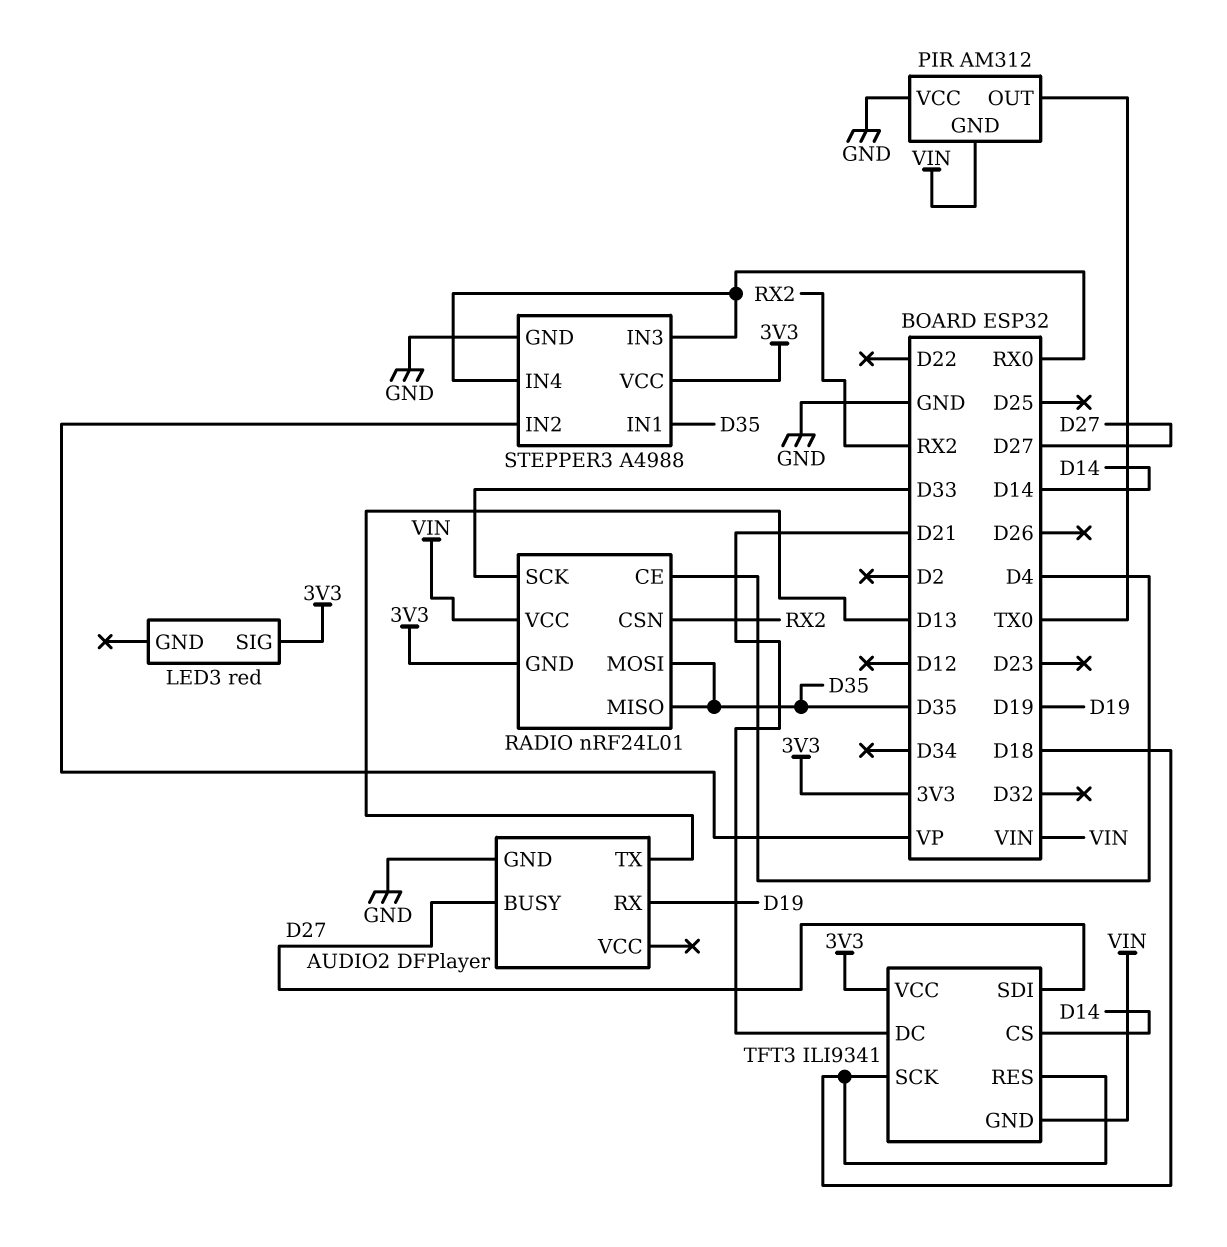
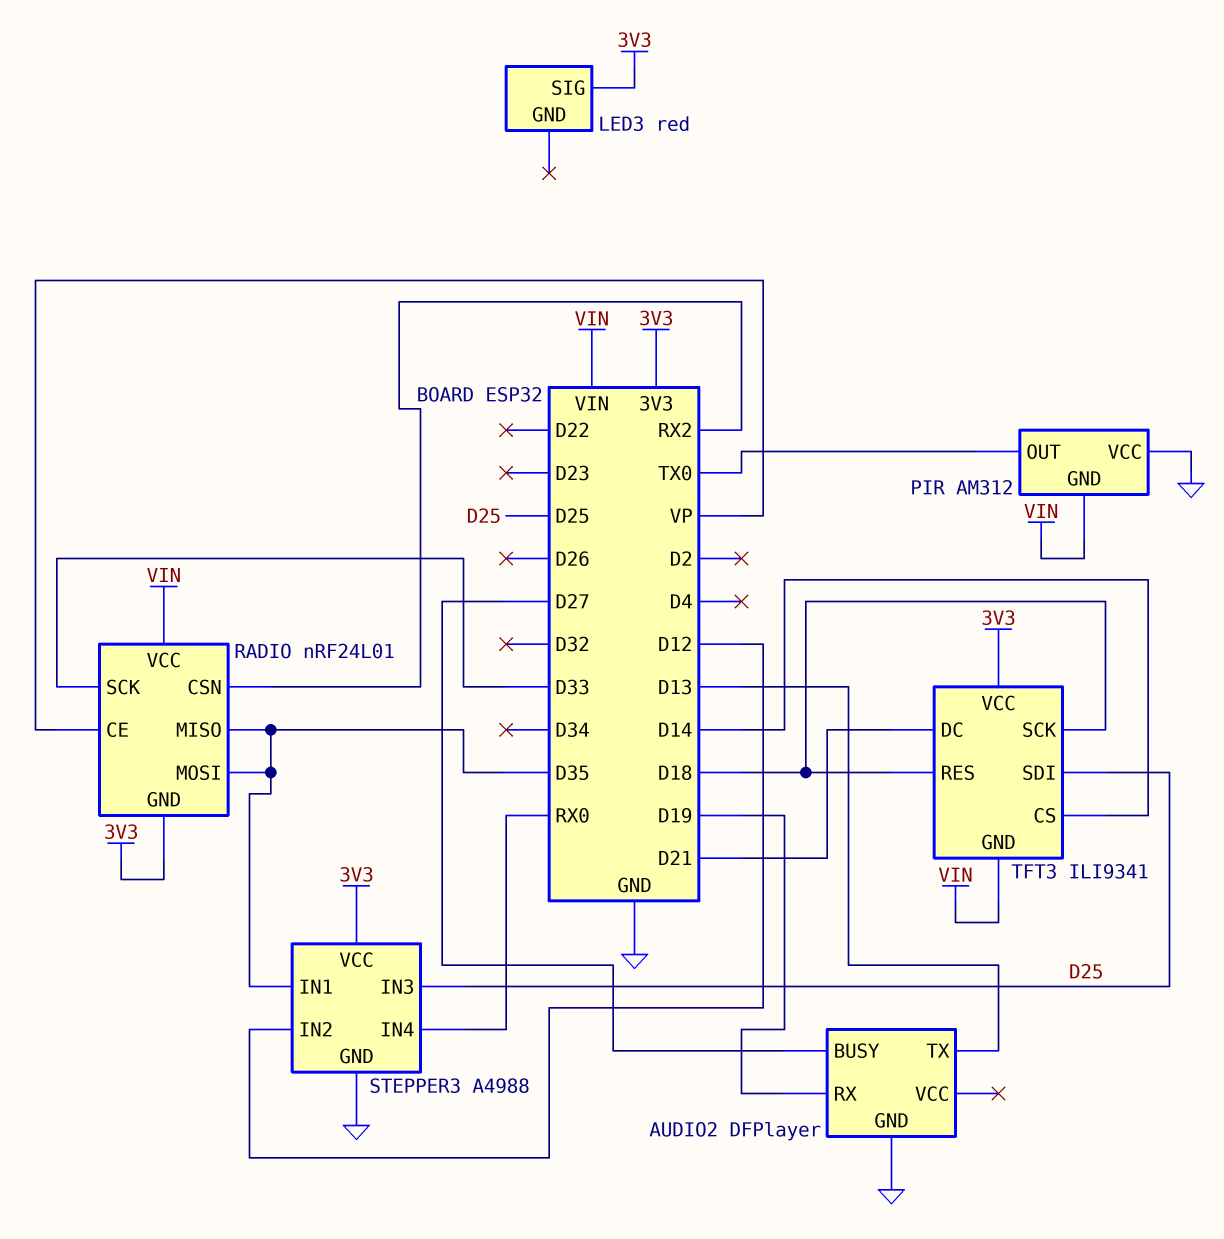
RADIO pin CE: D4 -> VP
STEPPER3 pin IN2: VP -> D12
STEPPER3 pin IN3: RX0 -> D25
TFT3 pin SDI: D27 -> D25

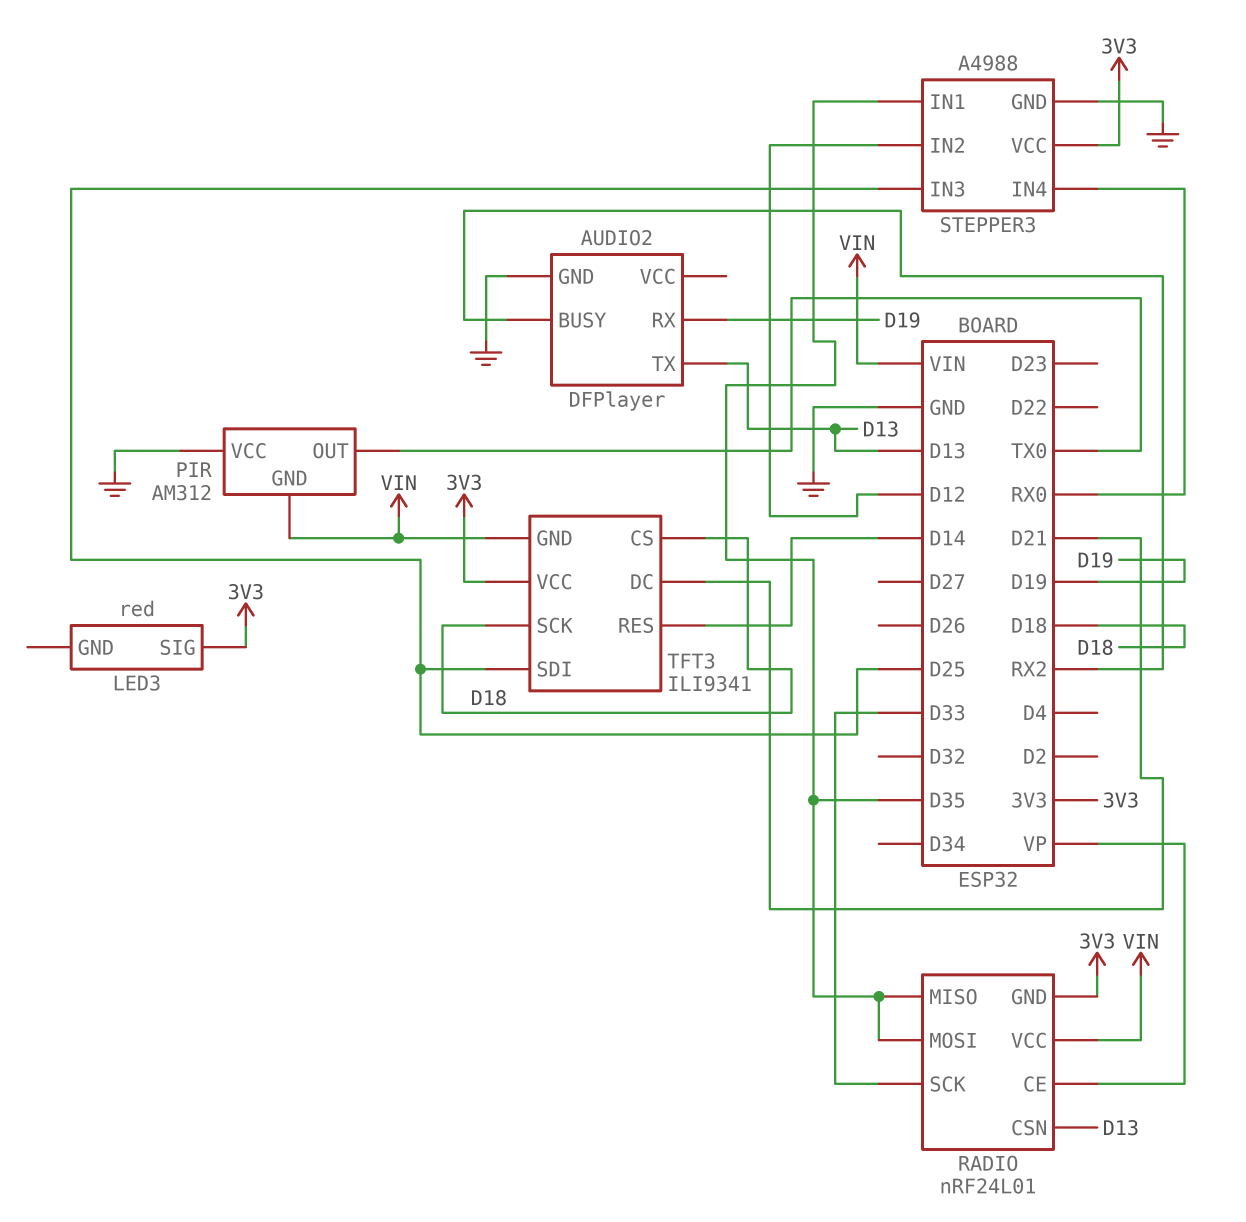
AUDIO2 pin BUSY: D27 -> RX2
RADIO pin CSN: RX2 -> D13
TFT3 pin CS: D14 -> D18
TFT3 pin RES: D18 -> D14

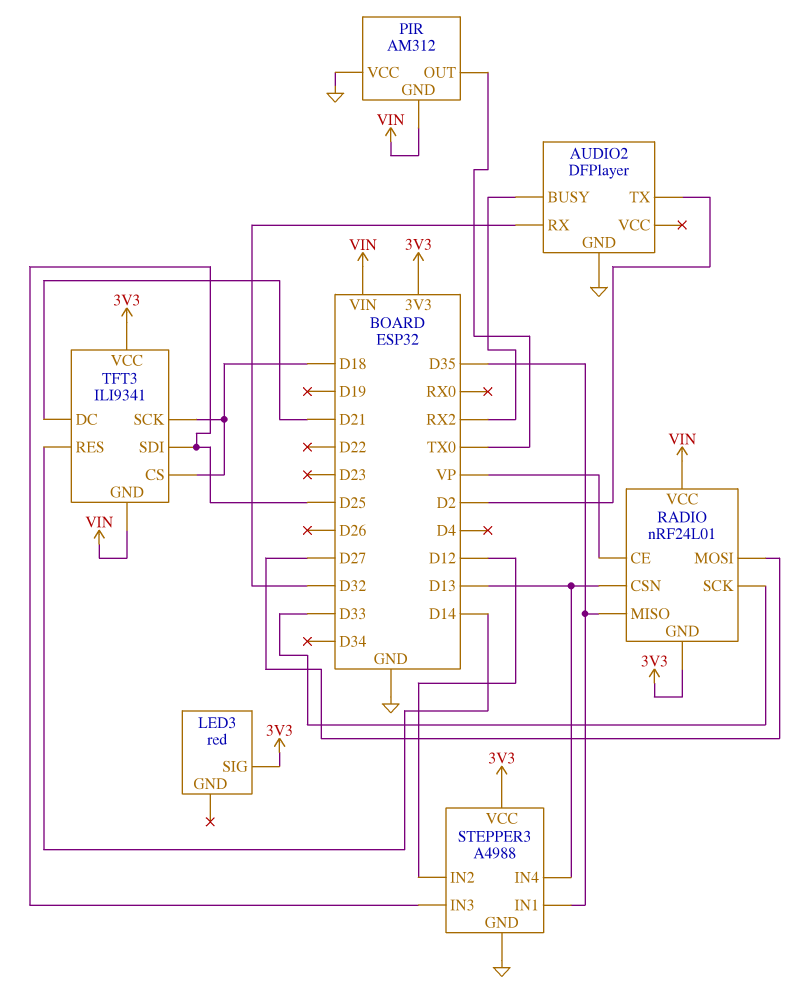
AUDIO2 pin RX: D19 -> D32
AUDIO2 pin TX: D13 -> D2
RADIO pin MOSI: D35 -> D27
STEPPER3 pin IN4: RX0 -> D13

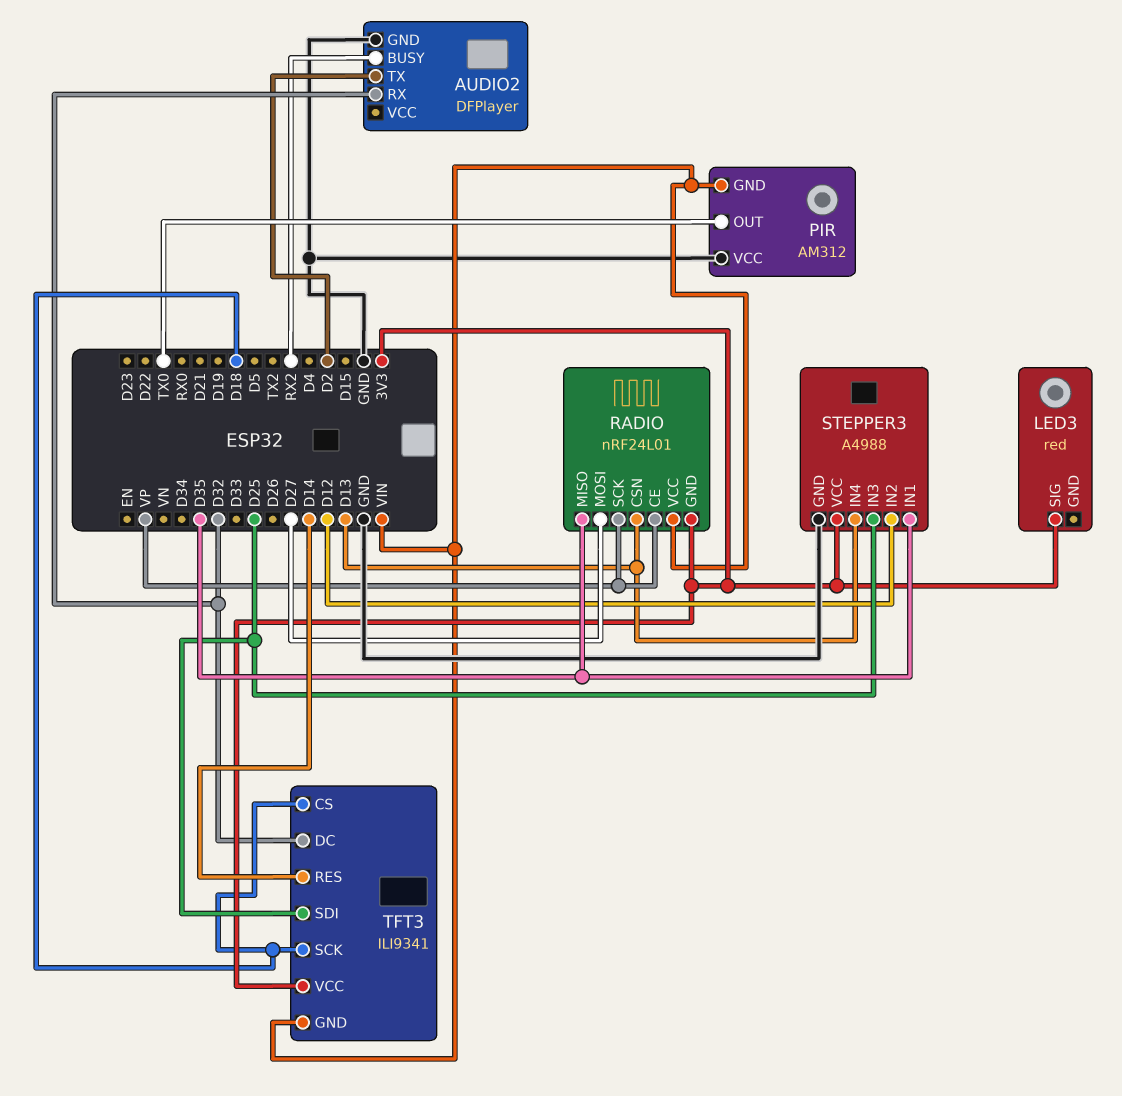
RADIO pin SCK: D33 -> VP
TFT3 pin DC: D21 -> D32

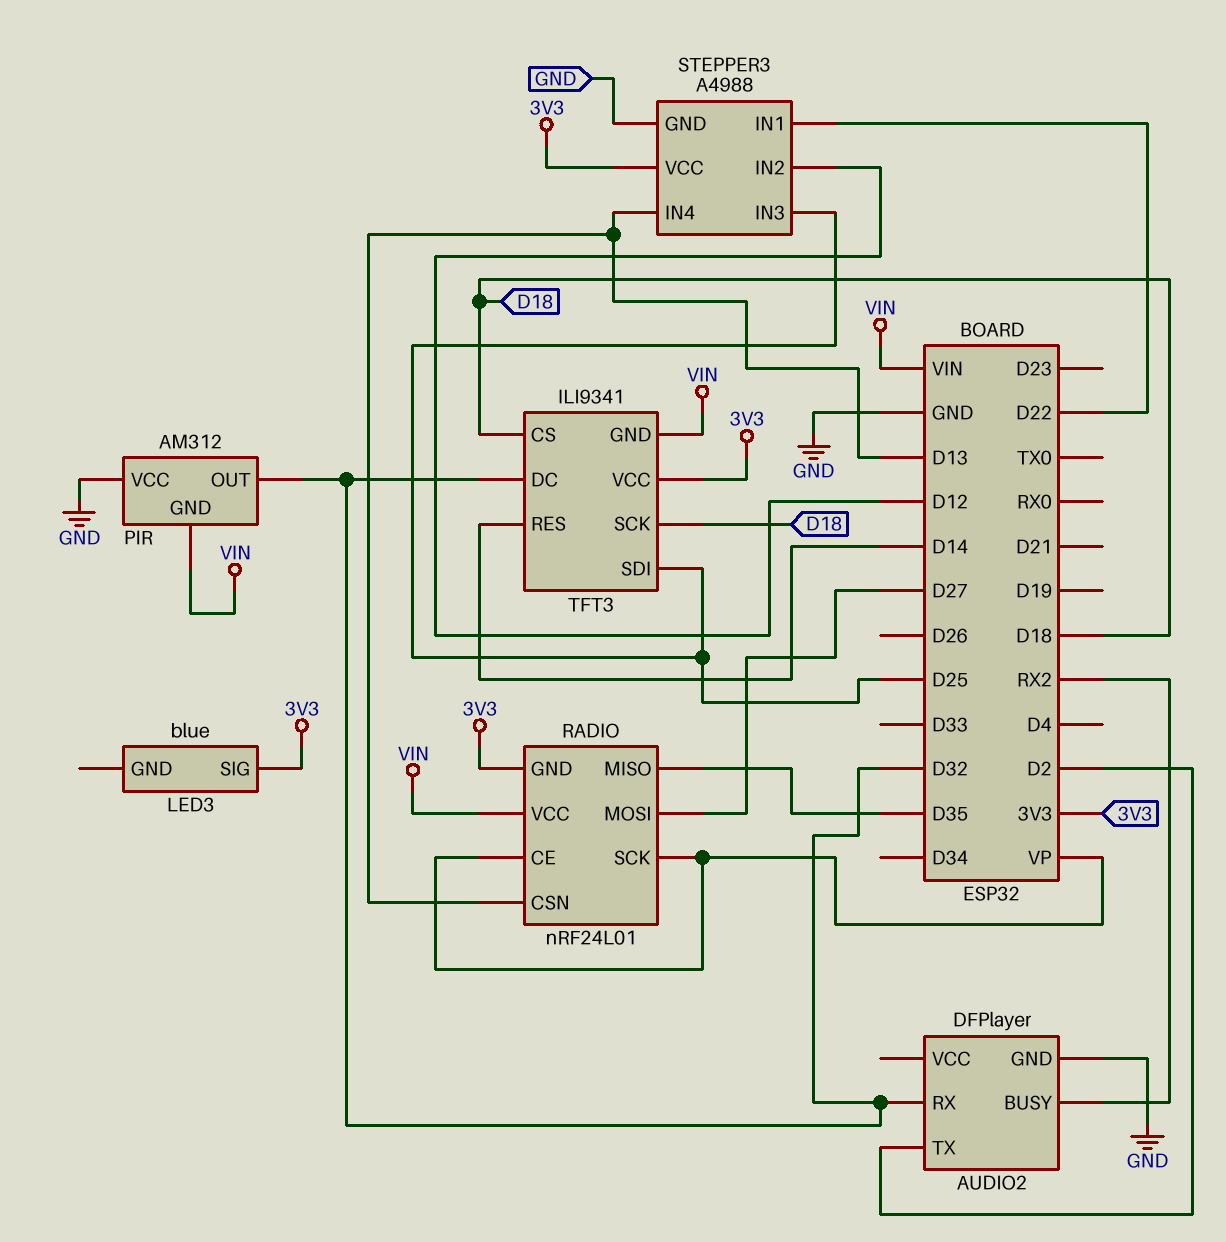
LED3: red -> blue
PIR pin OUT: TX0 -> D32
STEPPER3 pin IN1: D35 -> D22

